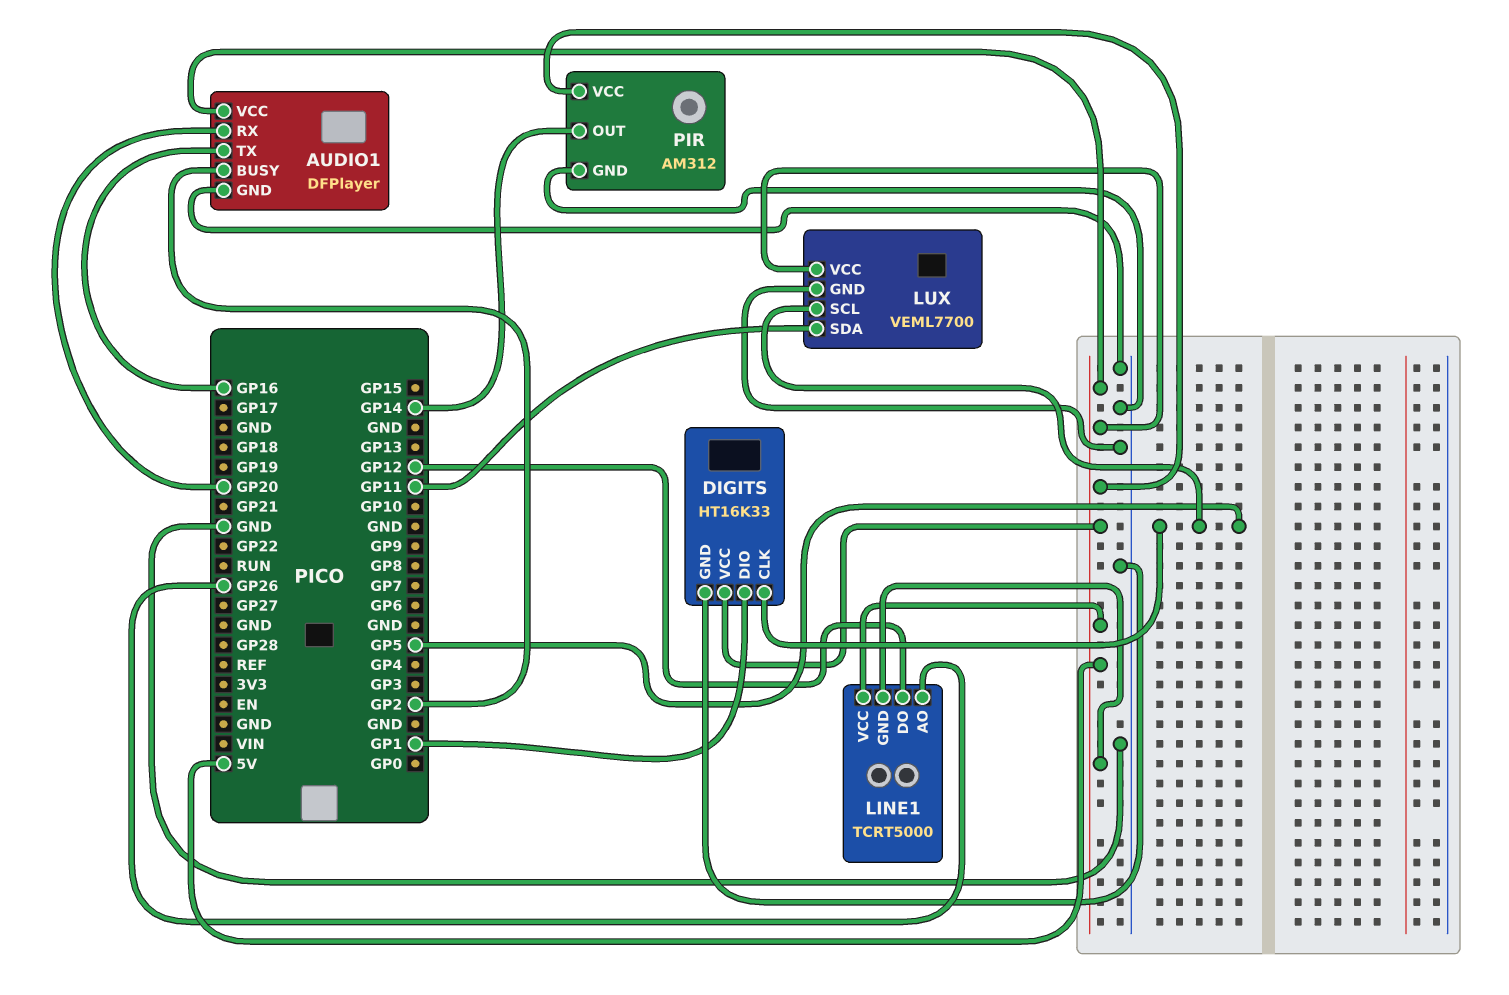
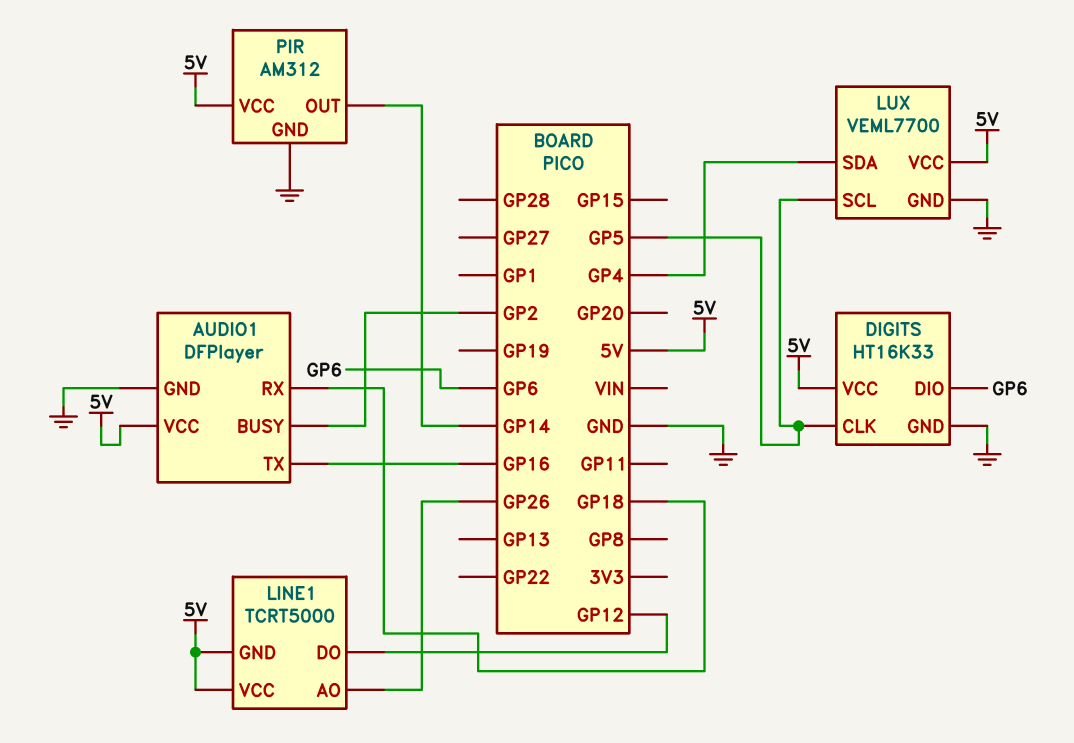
AUDIO1 pin RX: GP20 -> GP18
DIGITS pin DIO: GP1 -> GP6
LUX pin SDA: GP11 -> GP4

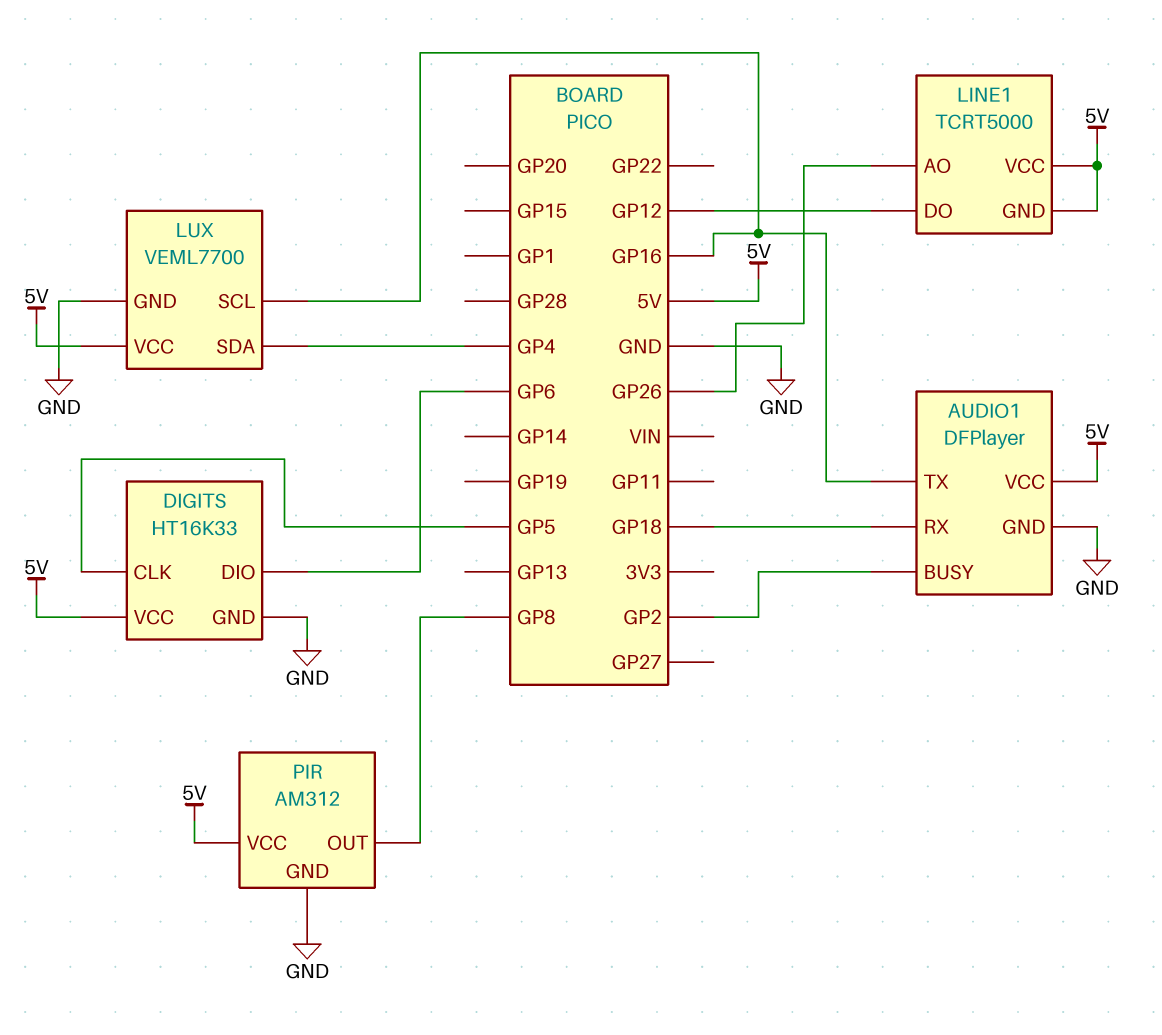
LUX pin SCL: GP5 -> GP16
PIR pin OUT: GP14 -> GP8

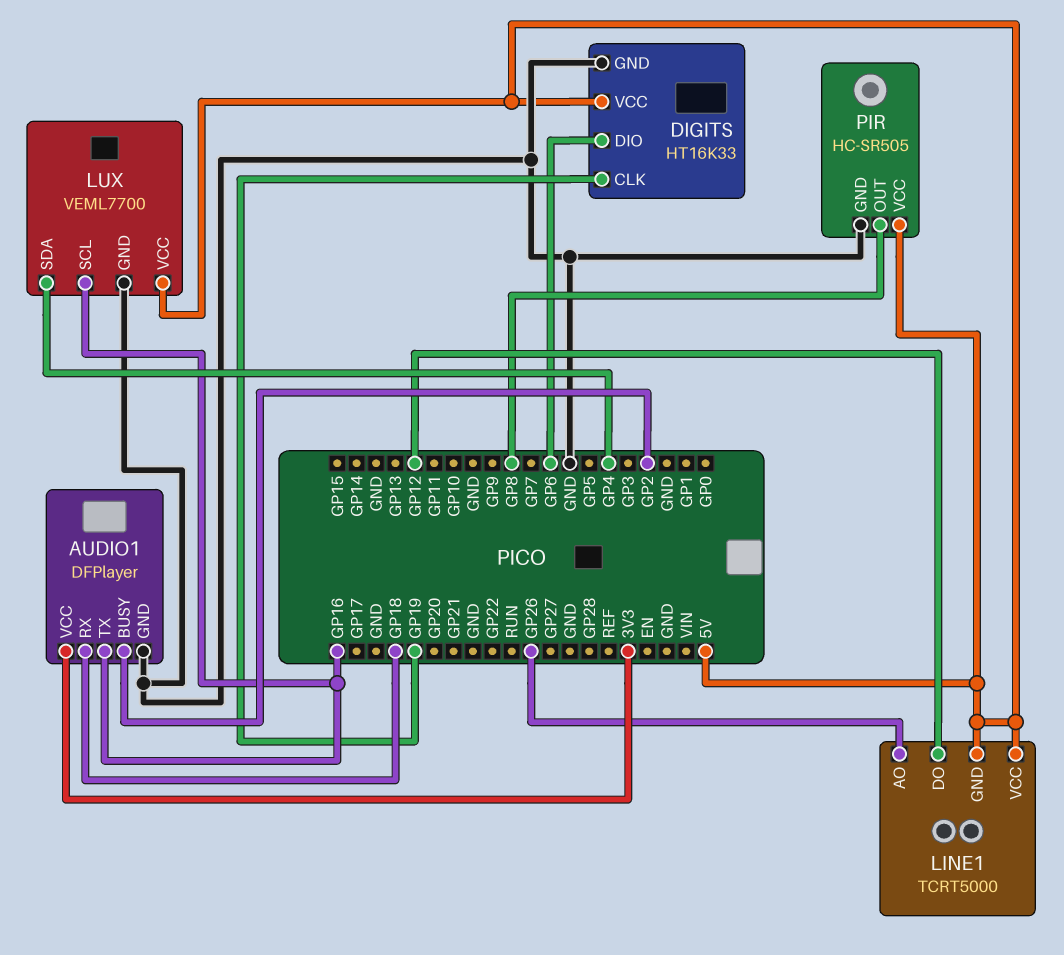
AUDIO1 pin VCC: 5V -> 3V3
DIGITS pin CLK: GP5 -> GP19
PIR: AM312 -> HC-SR505

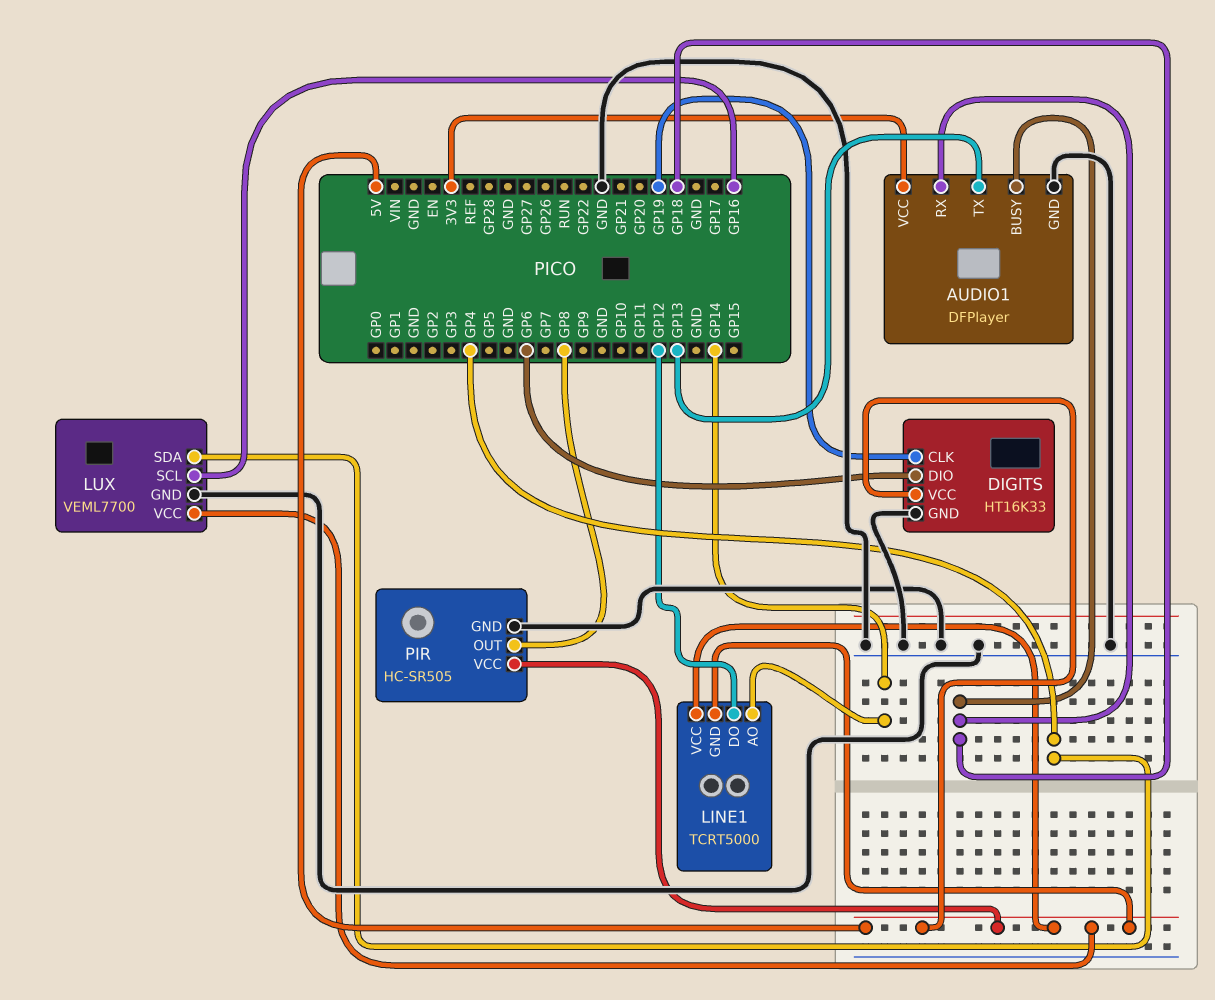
AUDIO1 pin BUSY: GP2 -> GP18
AUDIO1 pin TX: GP16 -> GP13
LINE1 pin AO: GP26 -> GP14

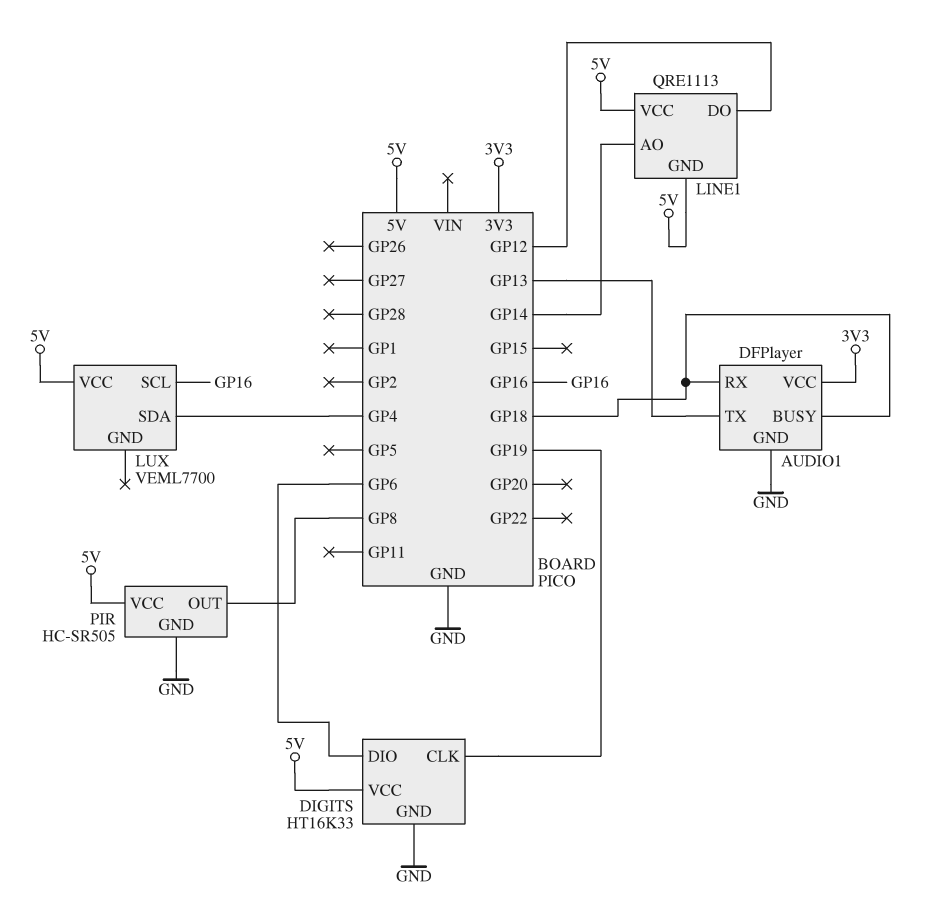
LINE1: TCRT5000 -> QRE1113
LUX pin GND: GND -> none

